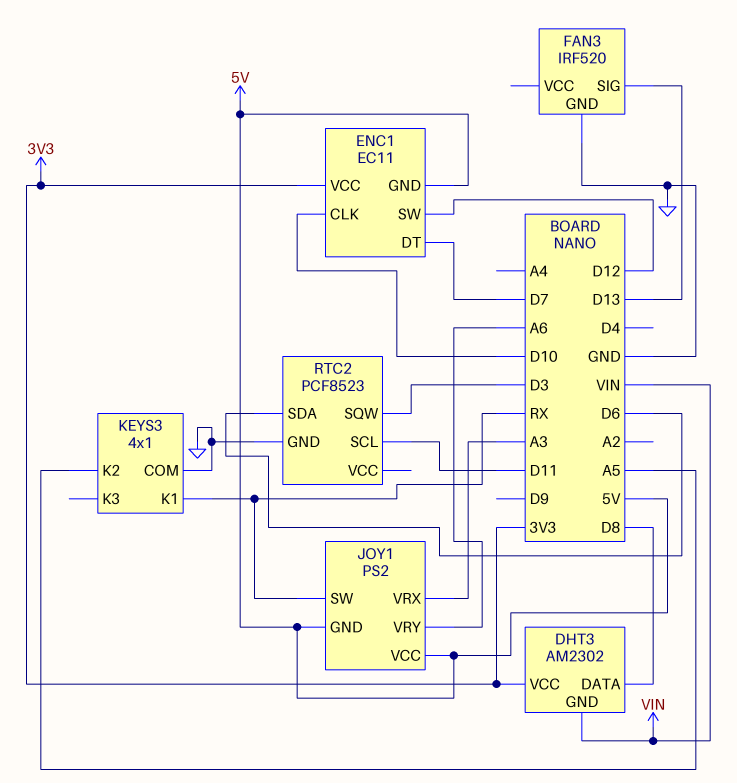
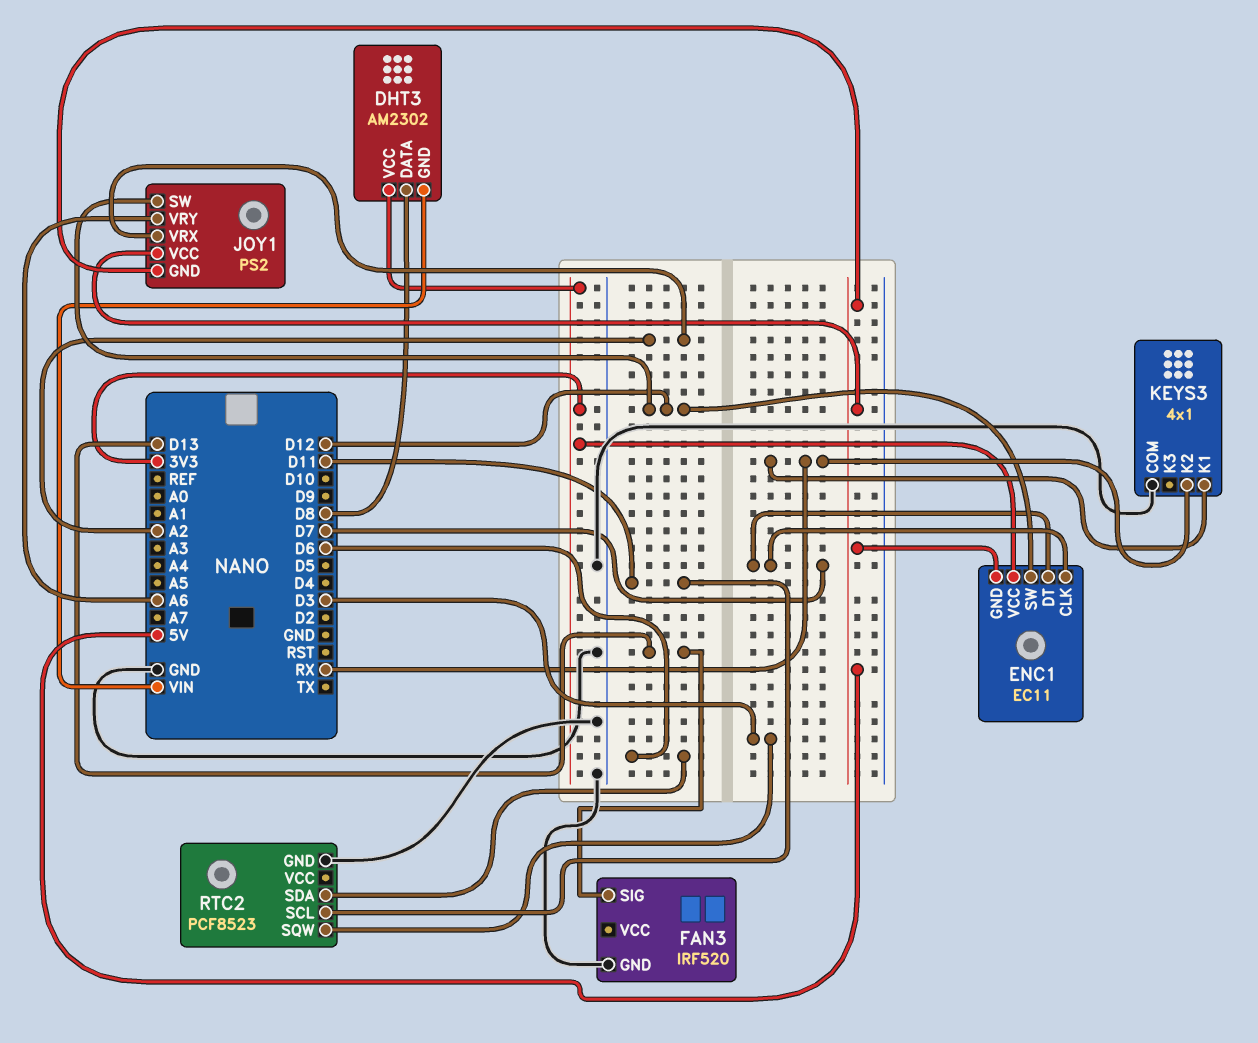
ENC1 pin CLK: D10 -> D7
JOY1 pin SW: RX -> D12
JOY1 pin VRX: A3 -> A2
KEYS3 pin K2: A5 -> RX

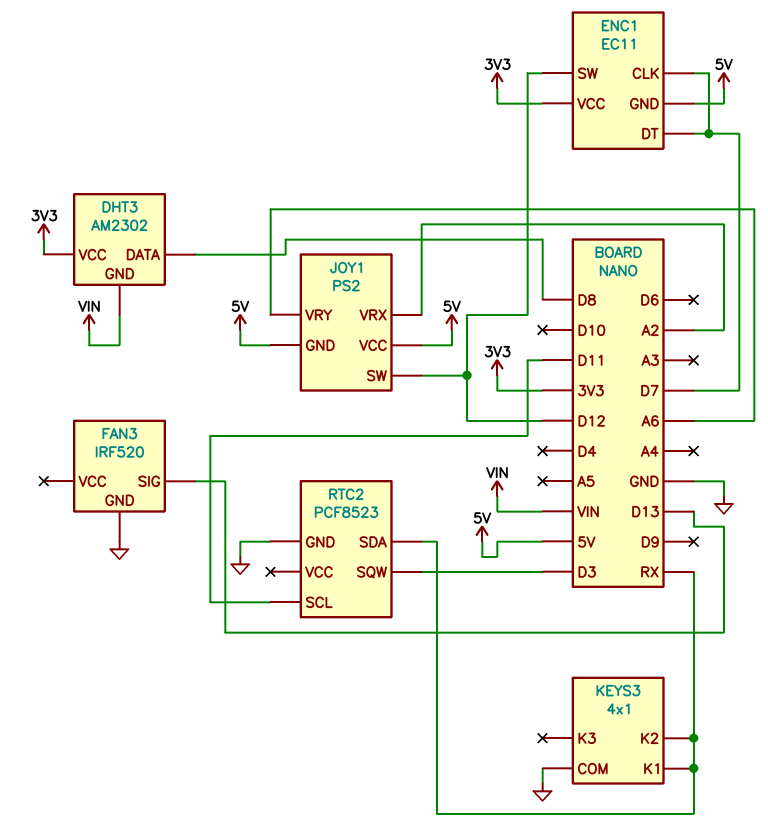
RTC2 pin SDA: D6 -> RX

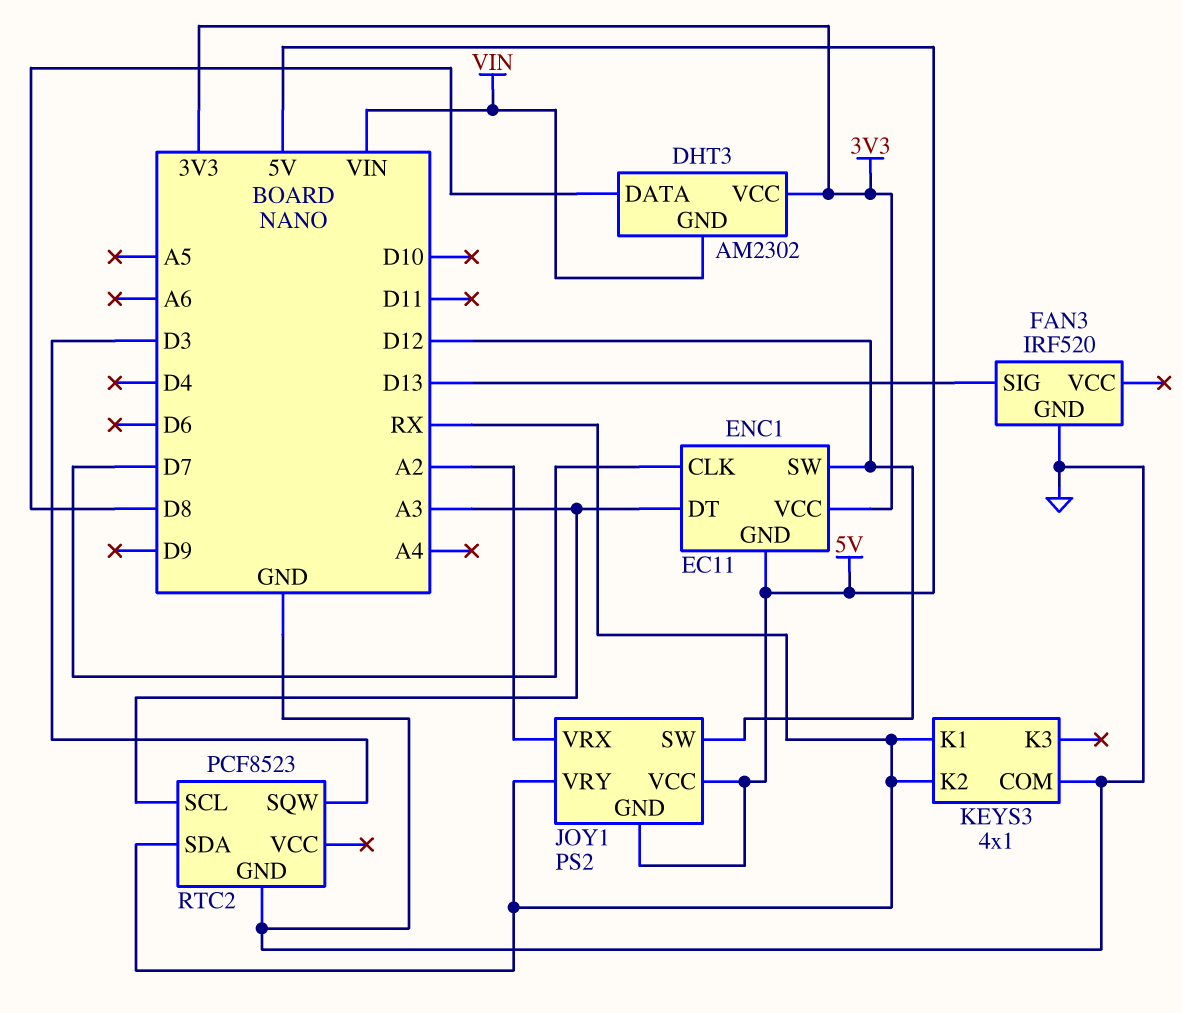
ENC1 pin DT: D7 -> A3
JOY1 pin VRY: A6 -> RX
RTC2 pin SCL: D11 -> A3

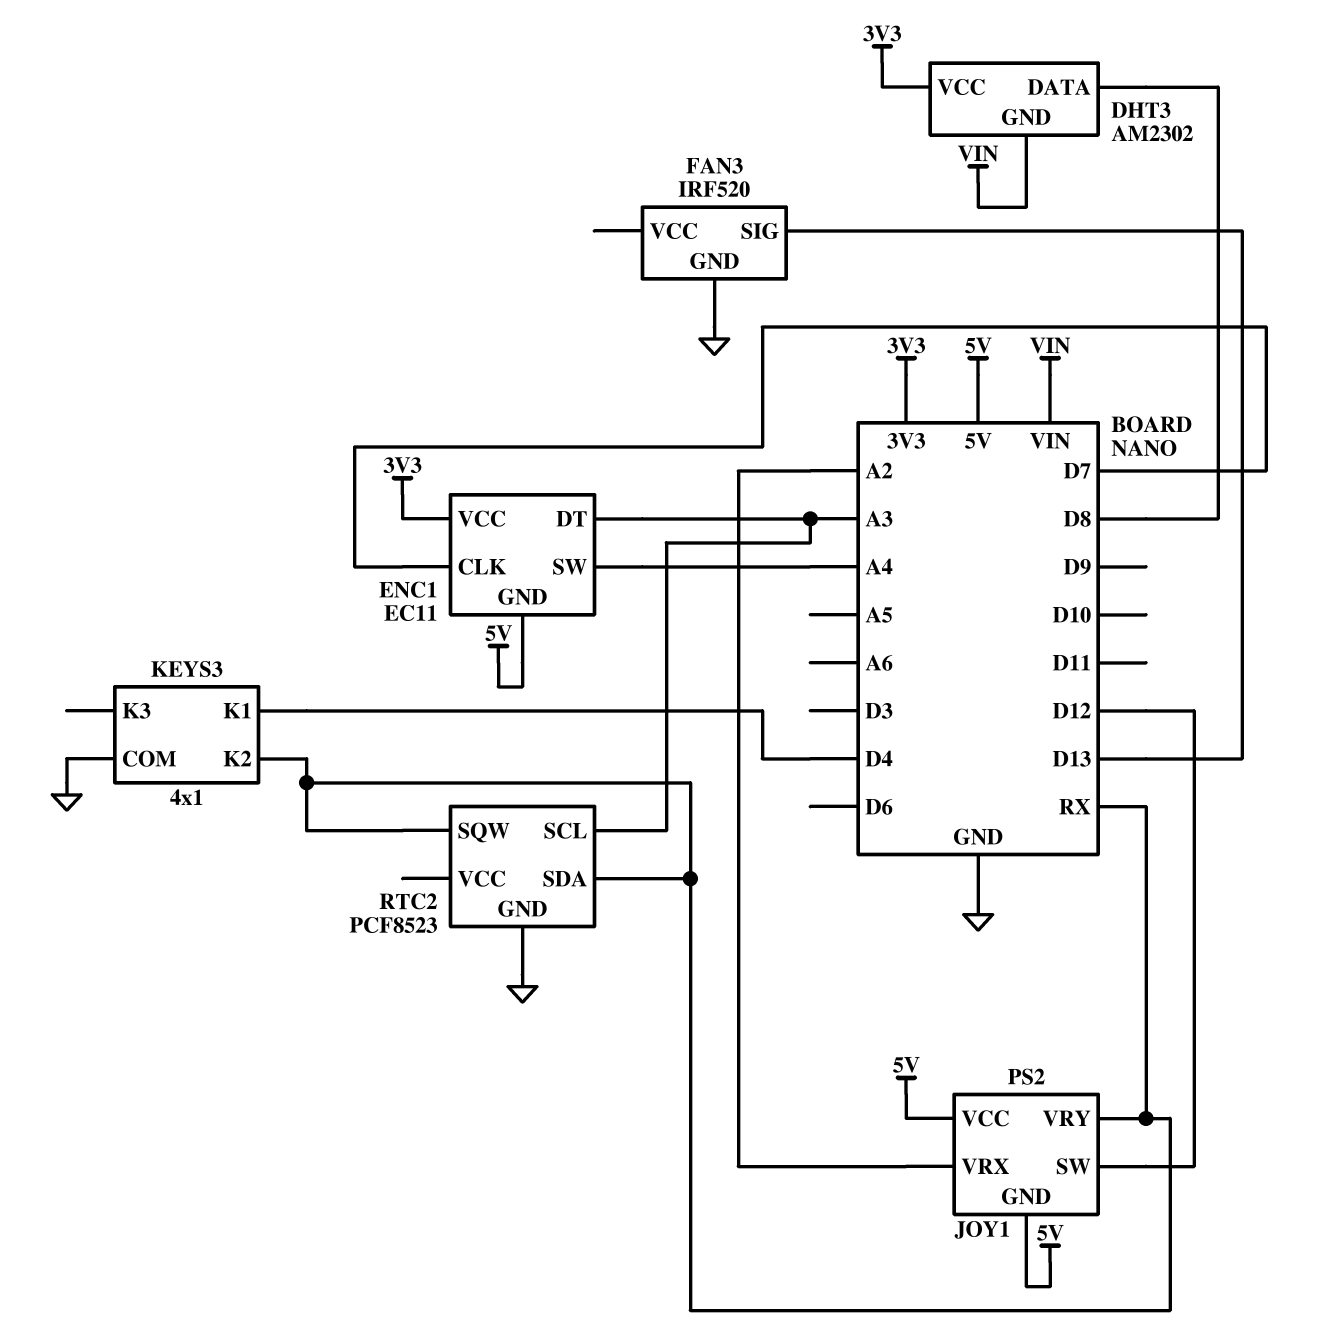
ENC1 pin SW: D12 -> A4
KEYS3 pin K1: RX -> D4
RTC2 pin SQW: D3 -> RX

